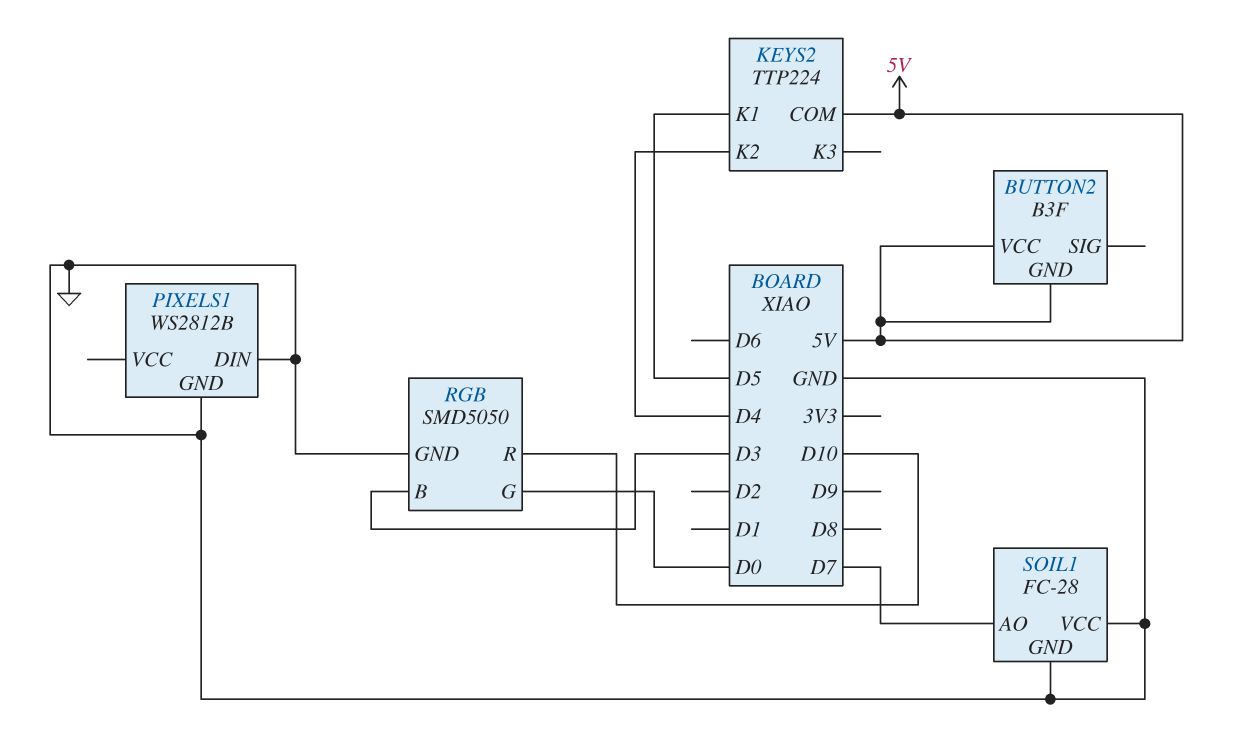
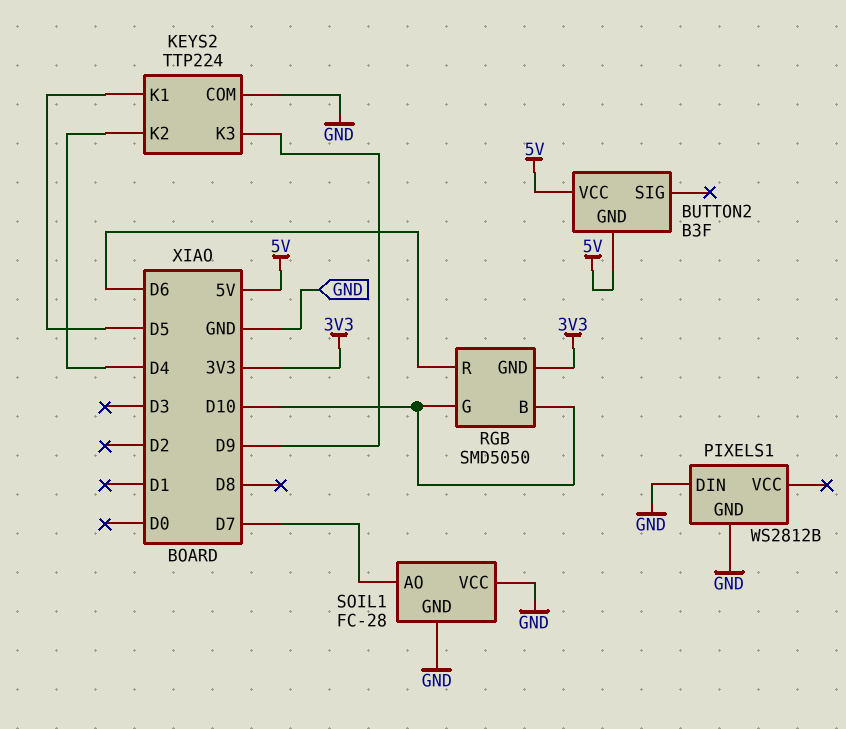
KEYS2 pin COM: 5V -> GND
KEYS2 pin K3: none -> D9
RGB pin B: D3 -> D10
RGB pin G: D0 -> D10
RGB pin GND: GND -> 3V3
RGB pin R: D10 -> D6

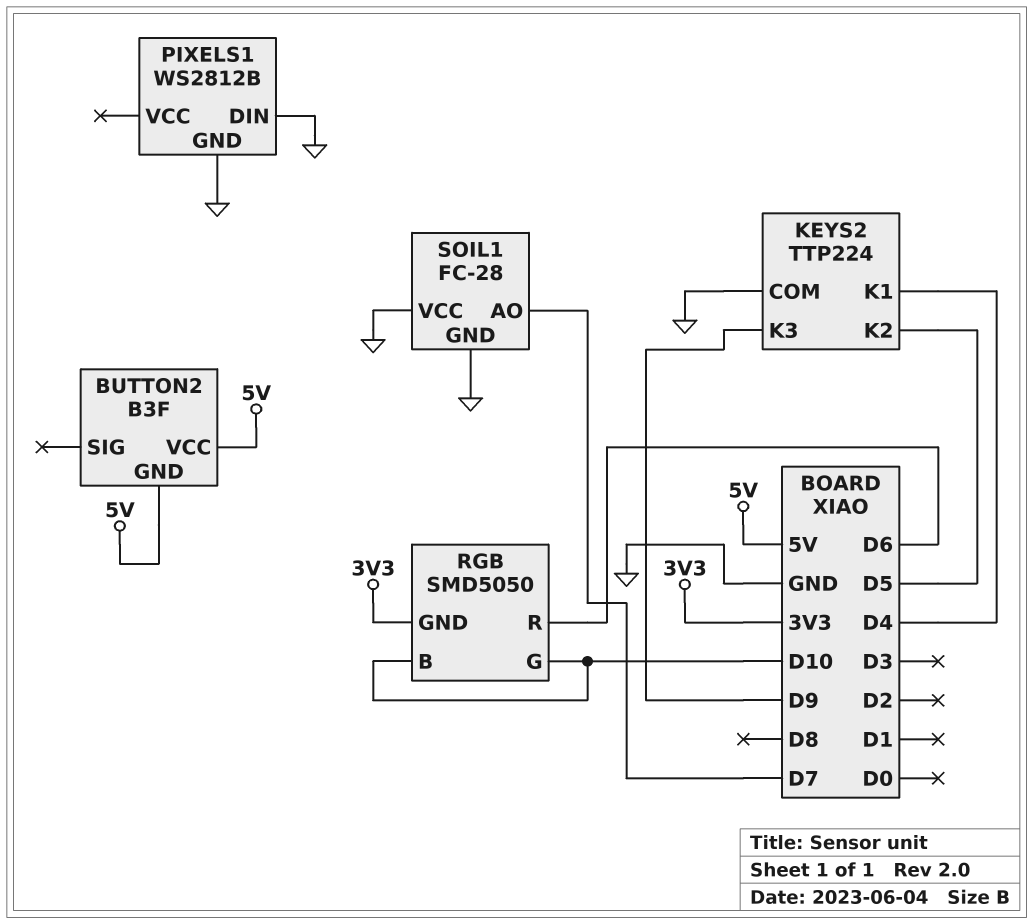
KEYS2 pin K1: D5 -> D4
KEYS2 pin K2: D4 -> D5

